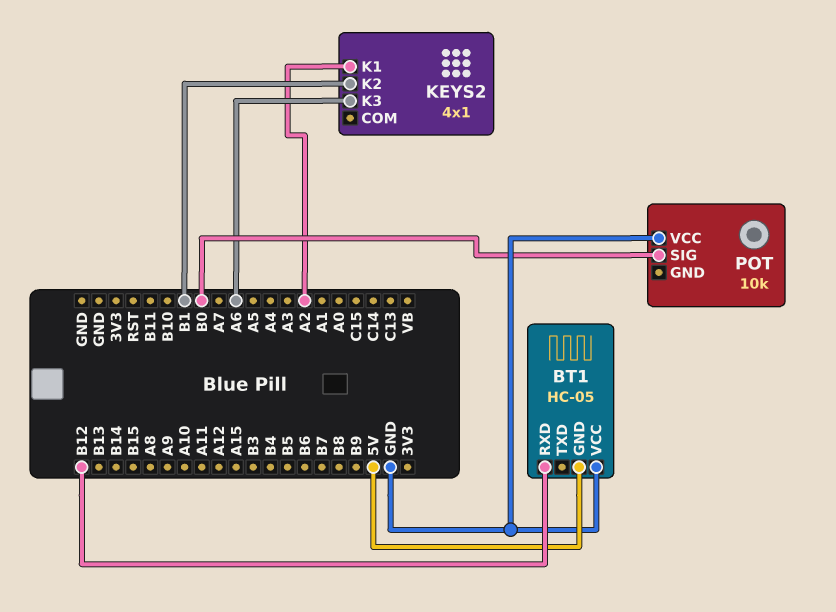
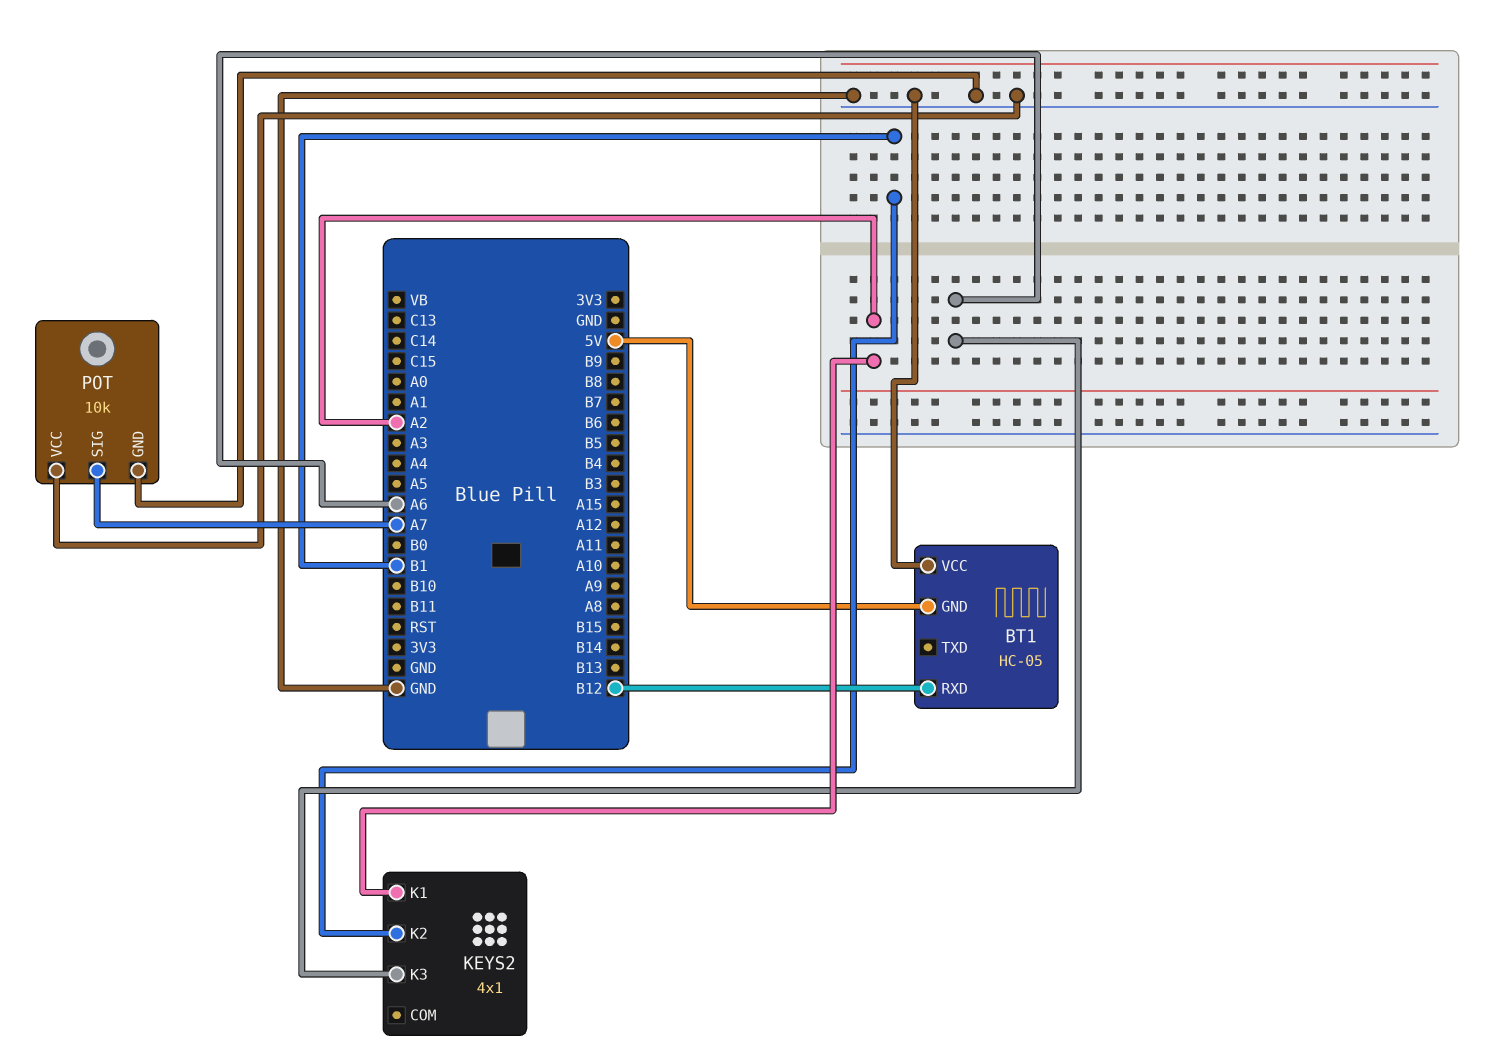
POT pin GND: none -> GND
POT pin SIG: B0 -> A7

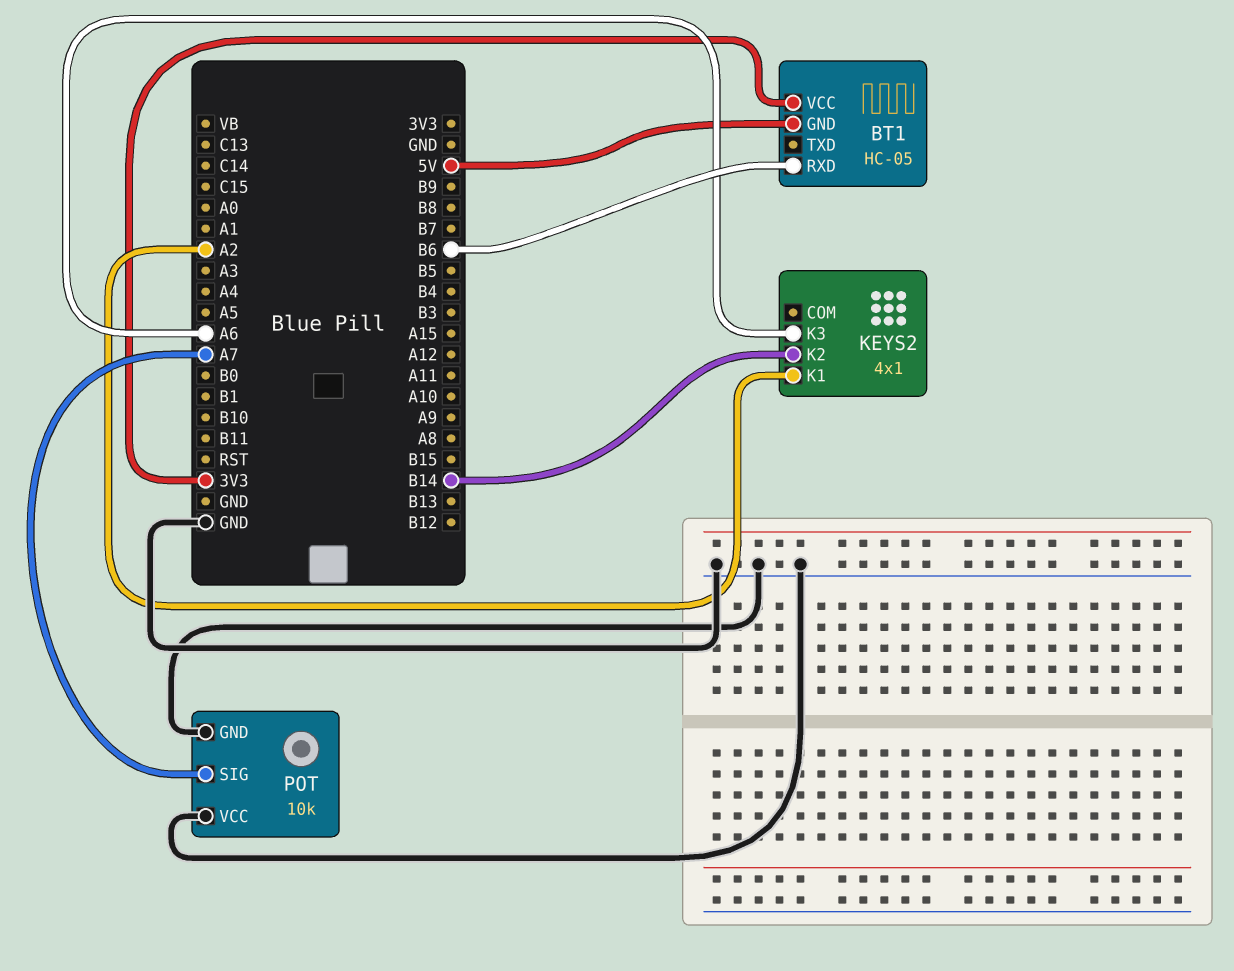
BT1 pin RXD: B12 -> B6
BT1 pin VCC: GND -> 3V3
KEYS2 pin K2: B1 -> B14

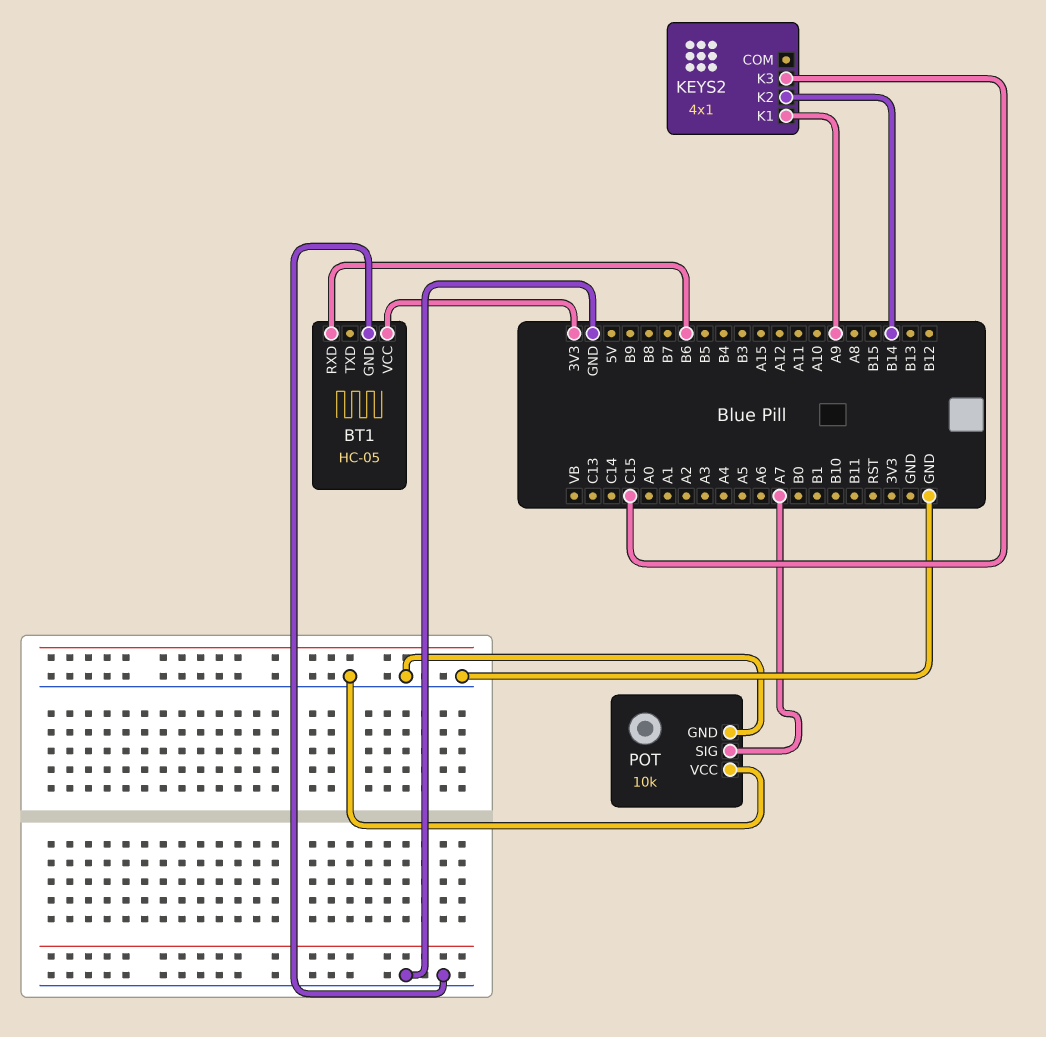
BT1 pin GND: 5V -> GND
KEYS2 pin K1: A2 -> A9
KEYS2 pin K3: A6 -> C15

